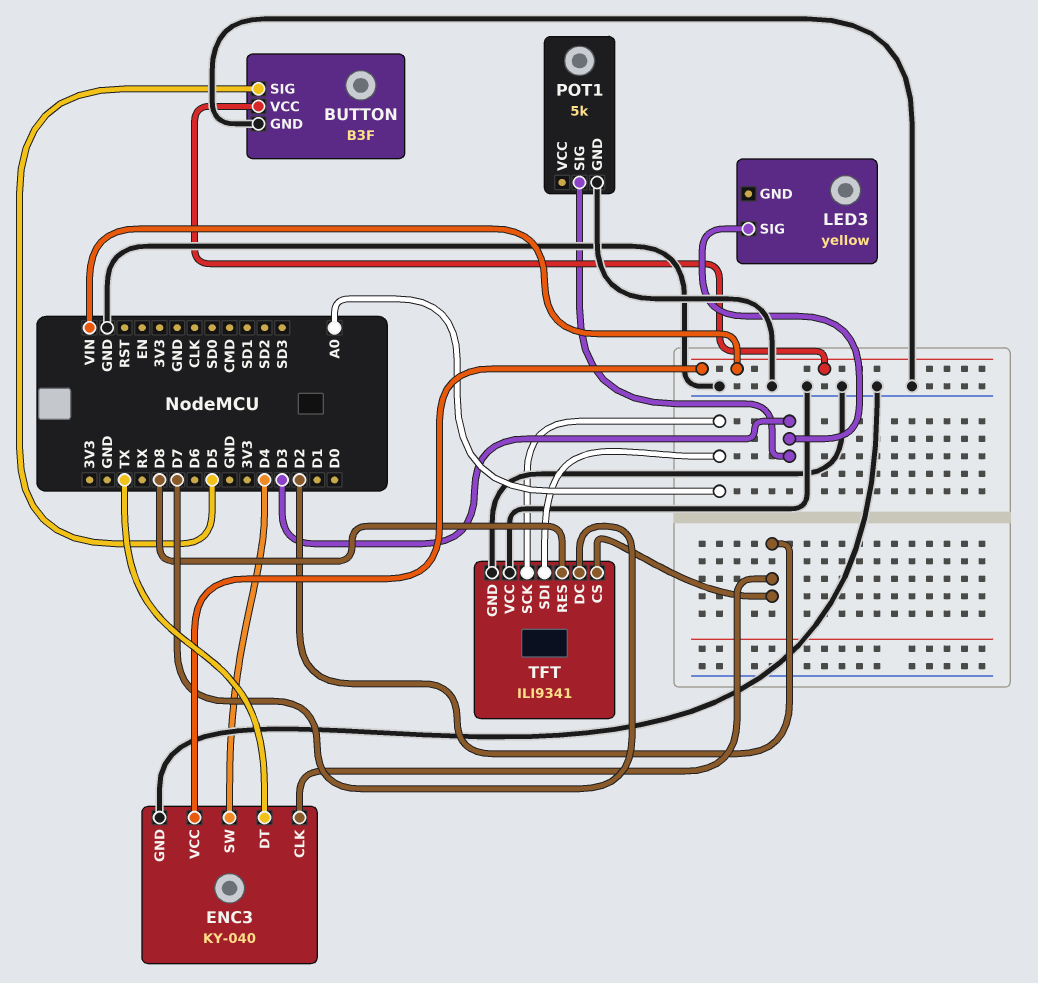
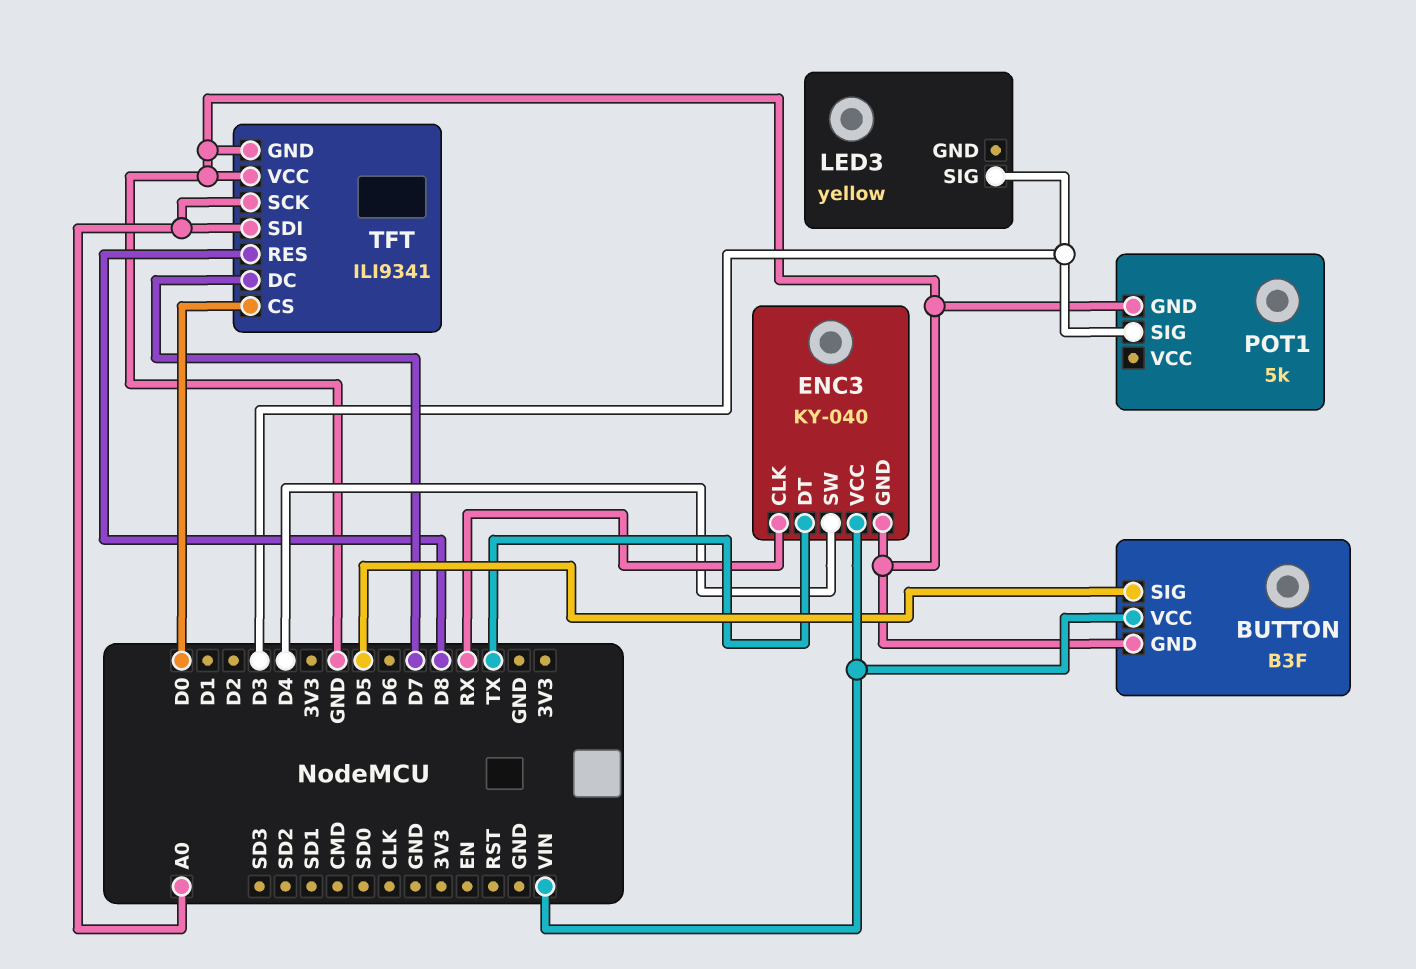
ENC3 pin CLK: D2 -> RX
TFT pin CS: D2 -> D0

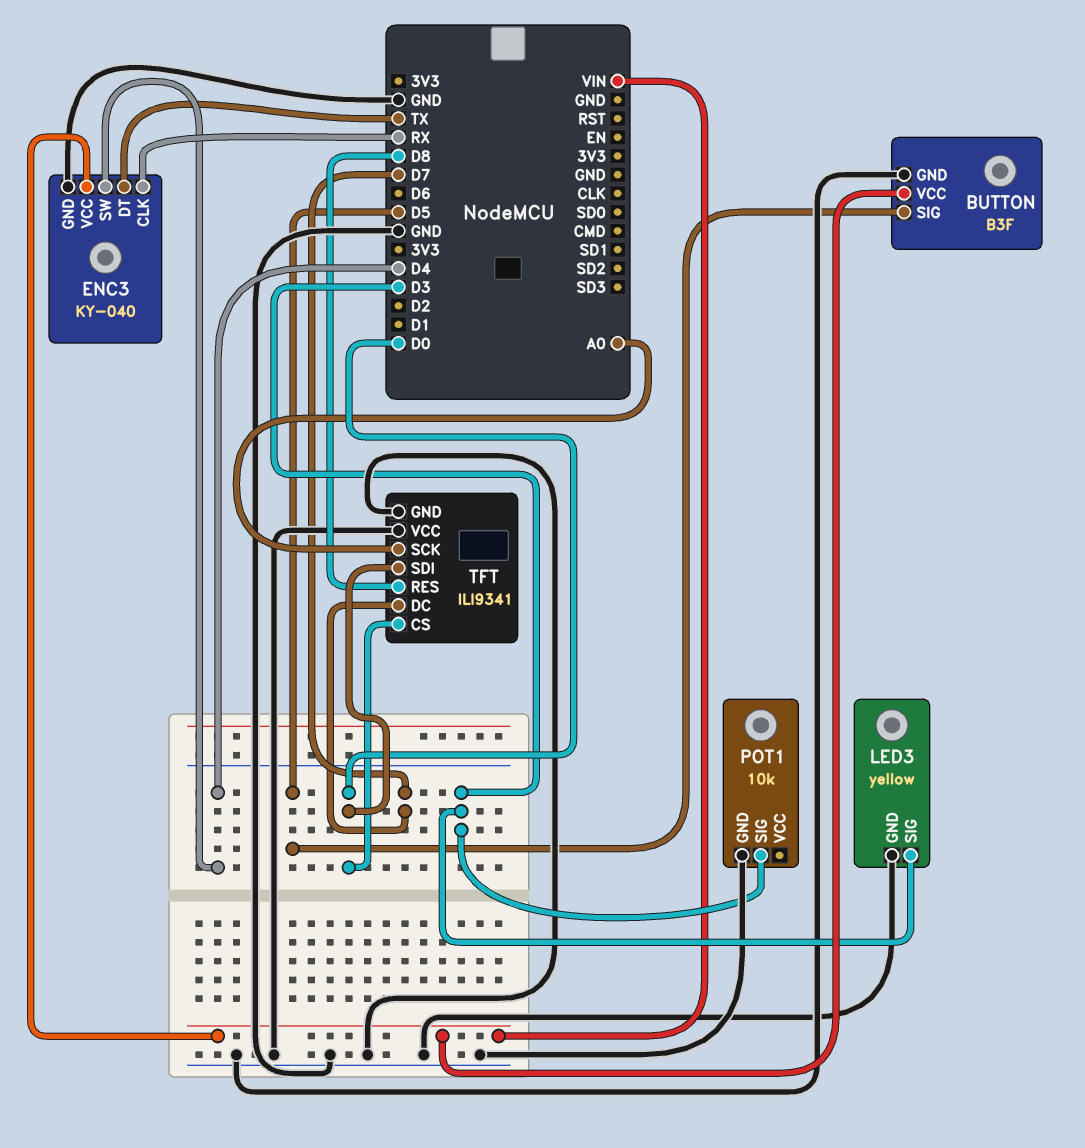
LED3 pin GND: none -> GND
POT1: 5k -> 10k
TFT pin SDI: A0 -> D0

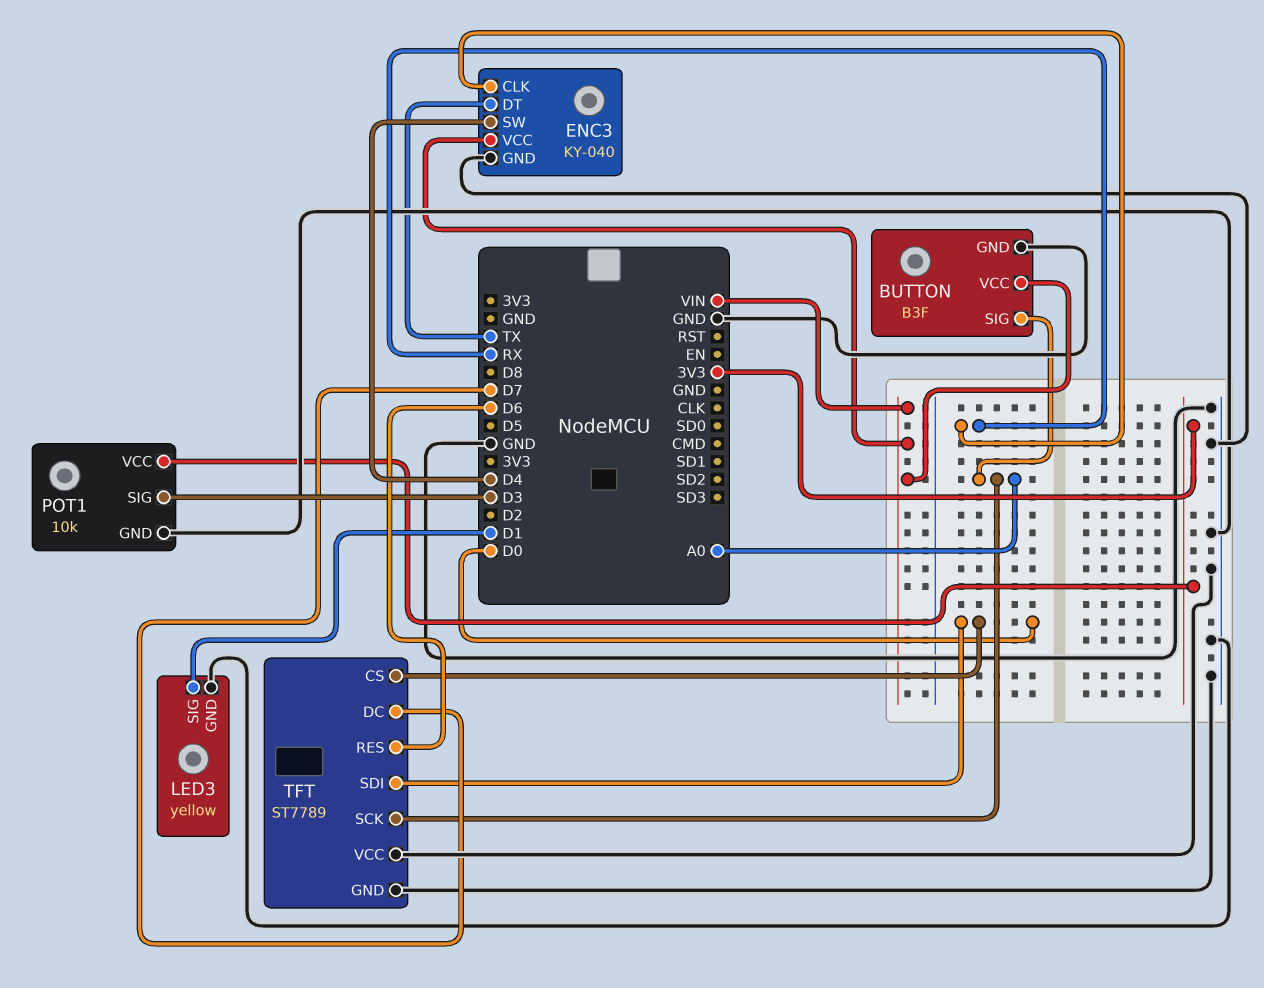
BUTTON pin SIG: D5 -> A0
LED3 pin SIG: D3 -> D1
POT1 pin VCC: none -> 3V3
TFT: ILI9341 -> ST7789
TFT pin RES: D8 -> D6

